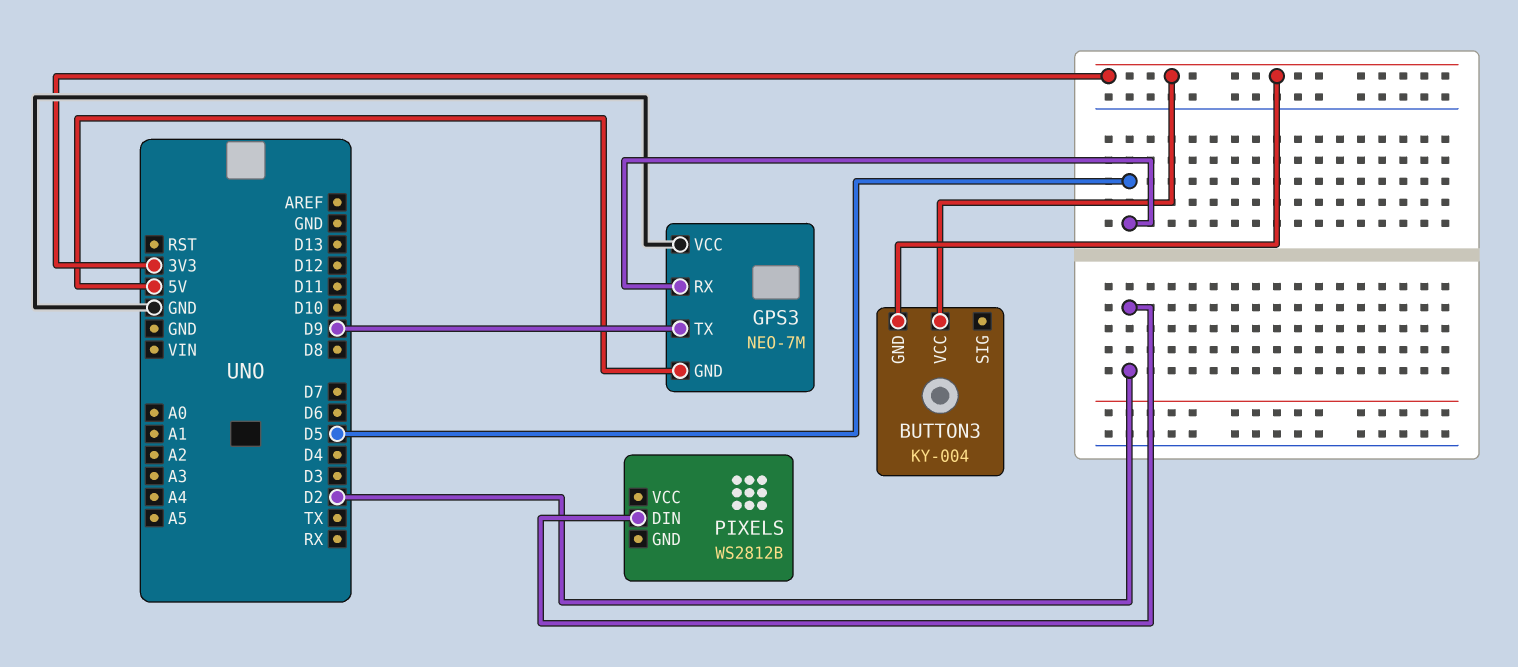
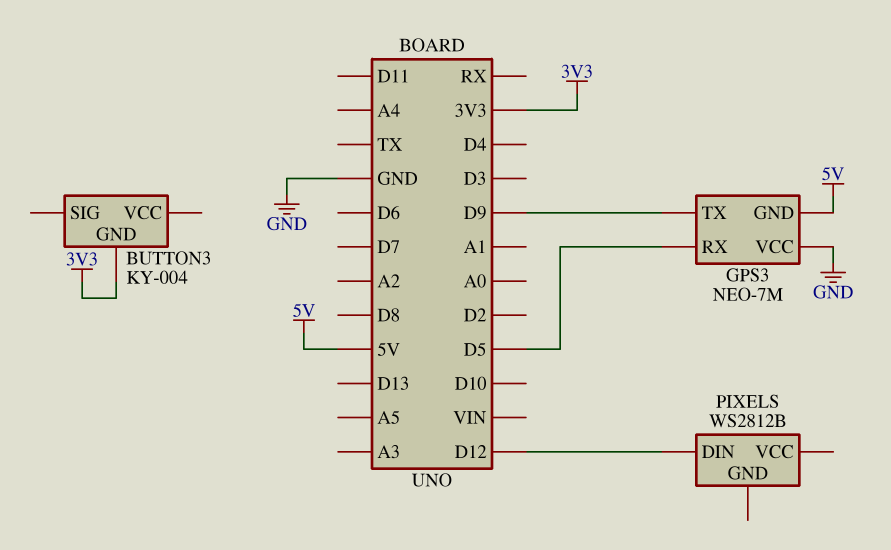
BUTTON3 pin VCC: 3V3 -> none
PIXELS pin DIN: D2 -> D12

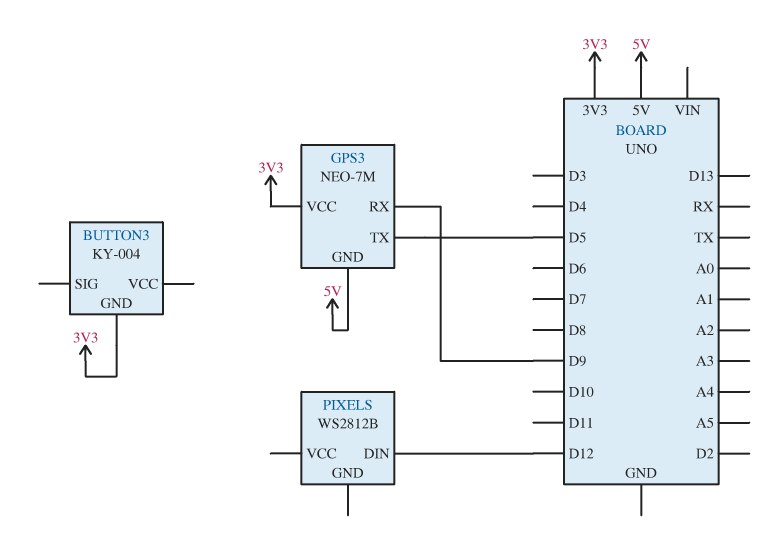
GPS3 pin RX: D5 -> D9
GPS3 pin TX: D9 -> D5
GPS3 pin VCC: GND -> 3V3

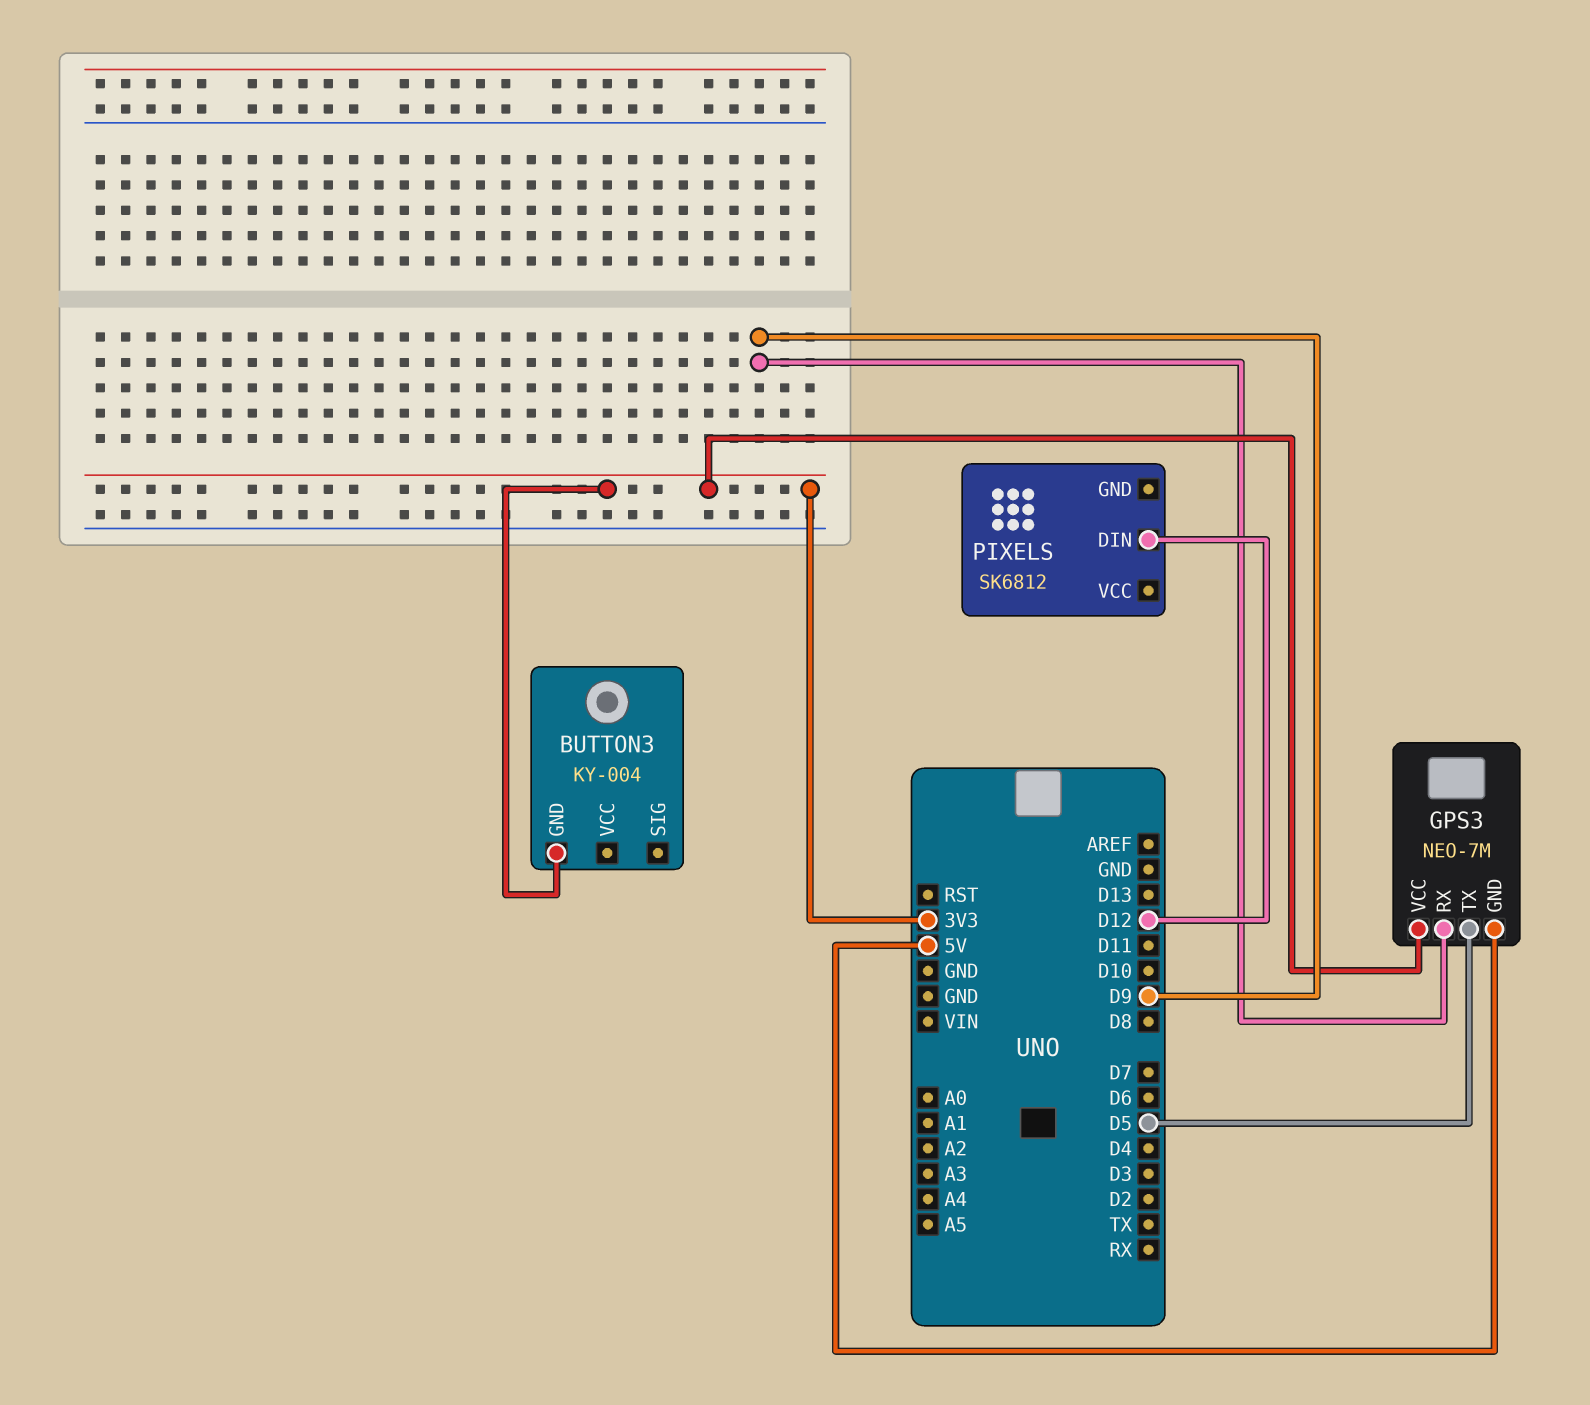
PIXELS: WS2812B -> SK6812

